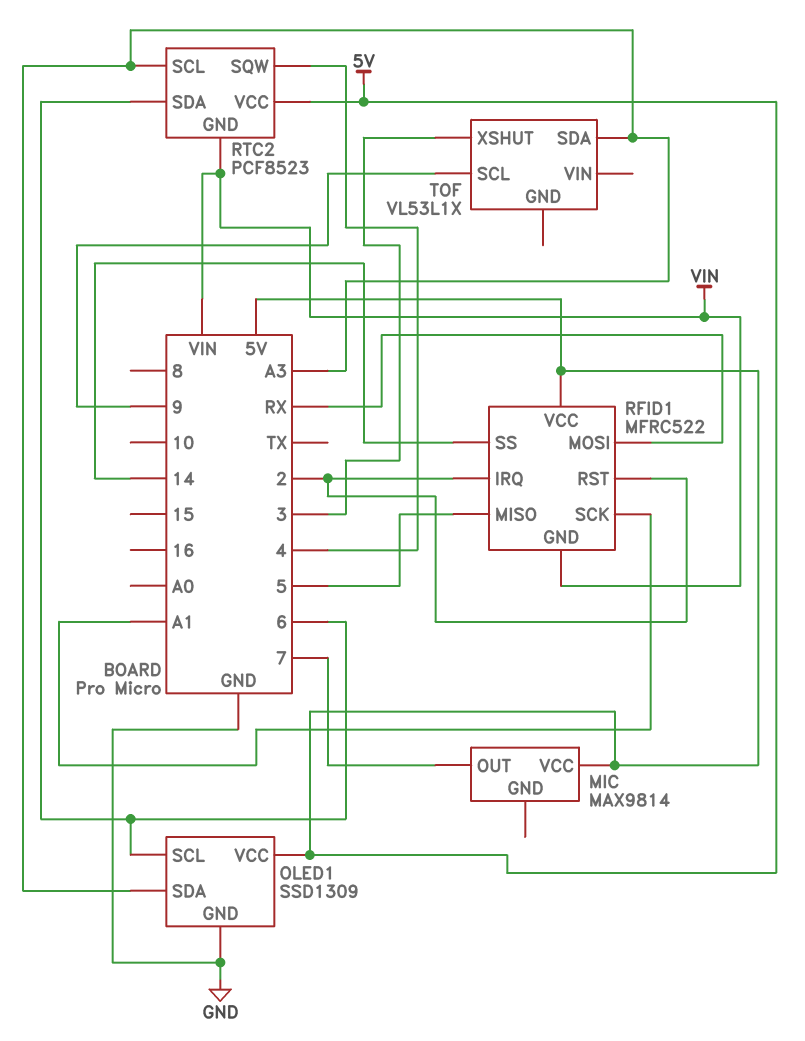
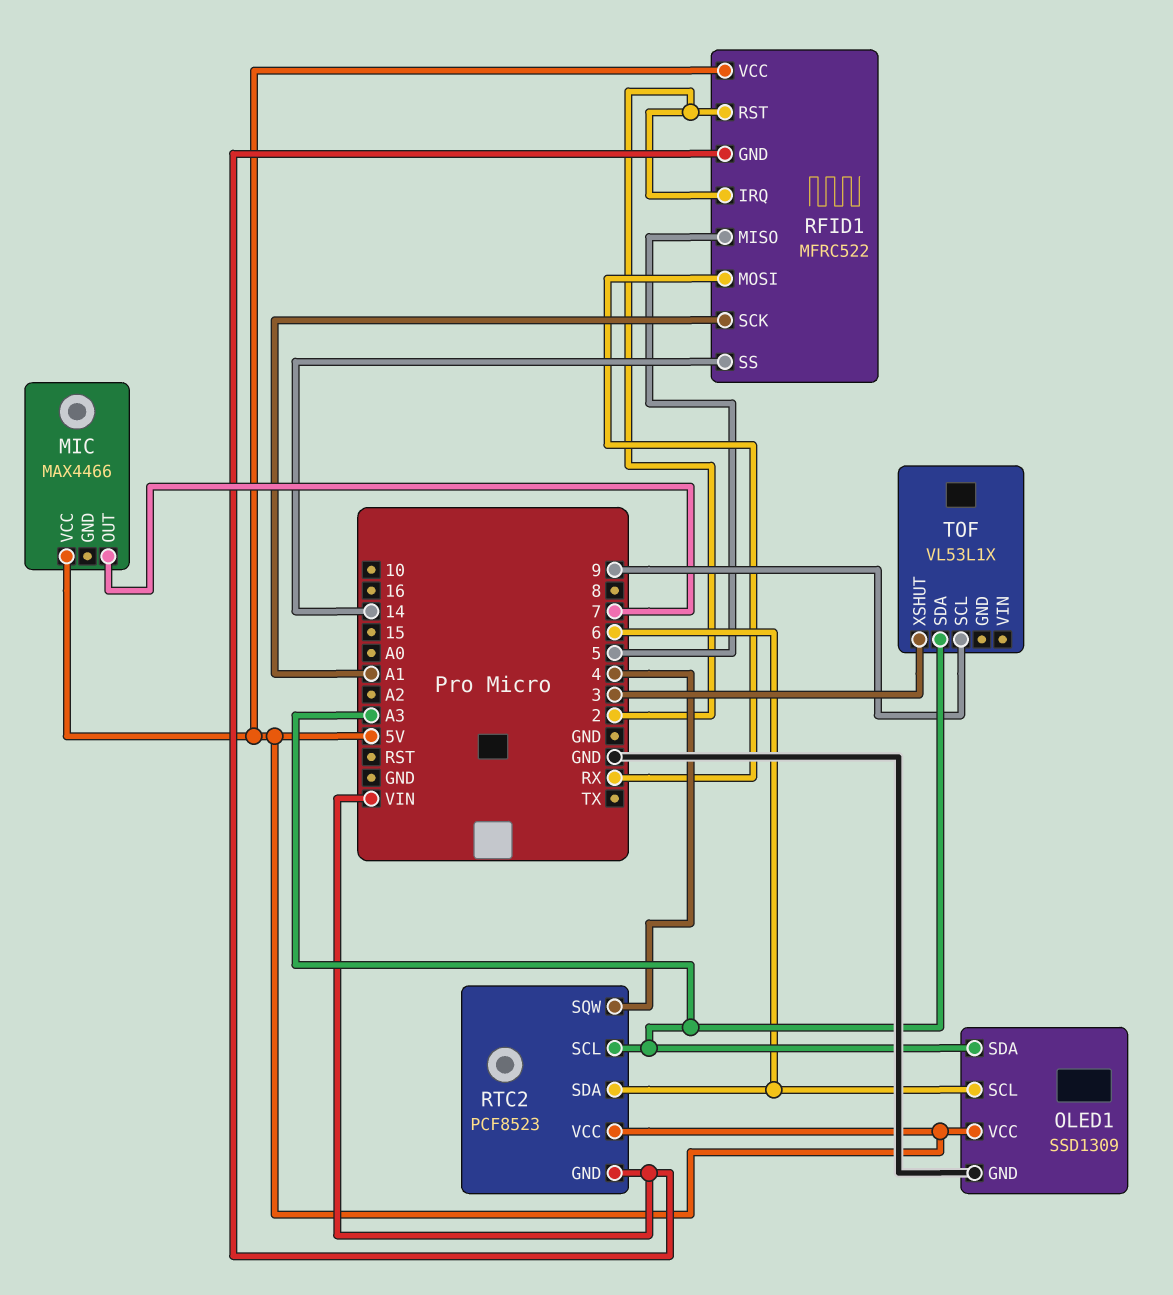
MIC: MAX9814 -> MAX4466

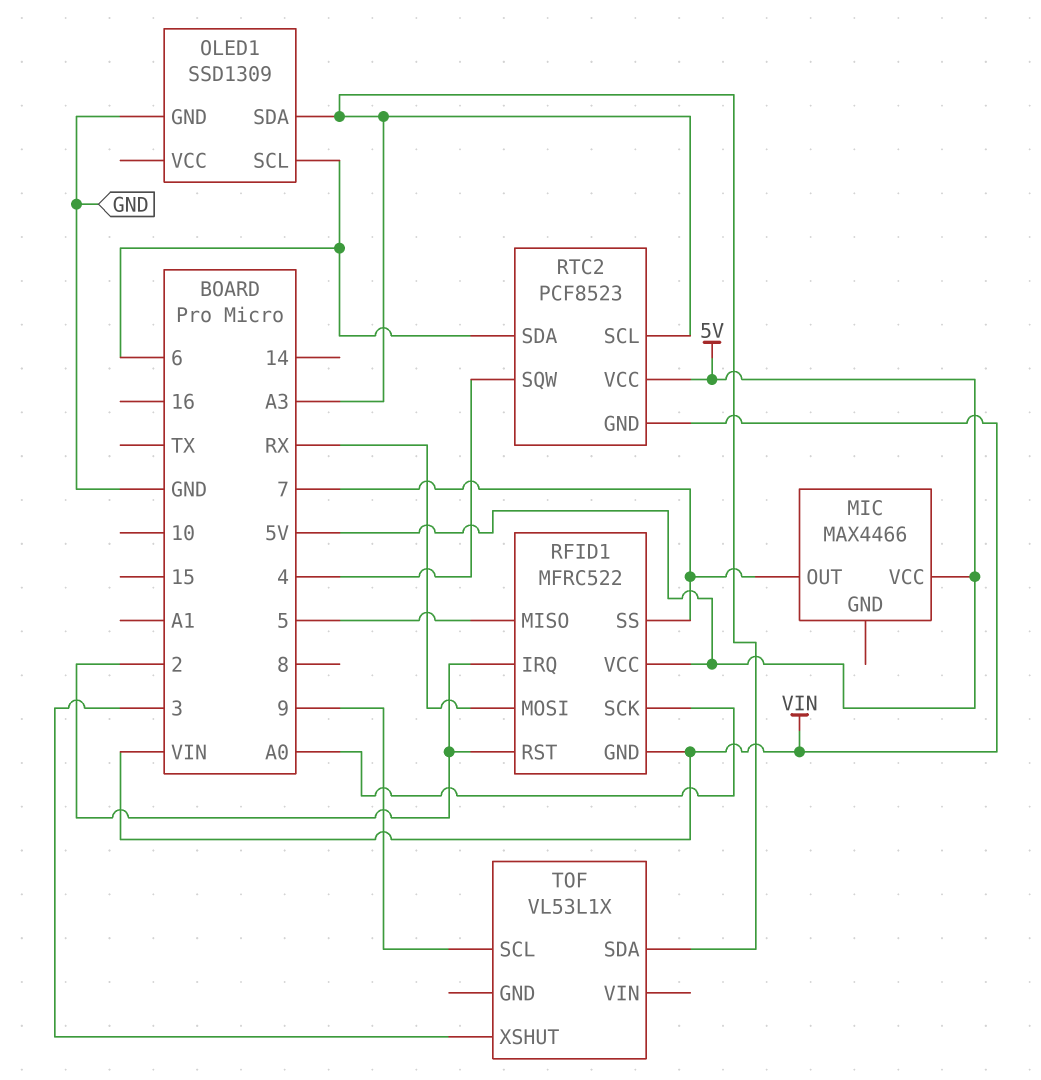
OLED1 pin VCC: 5V -> none
RFID1 pin SCK: A1 -> A0
RFID1 pin SS: 14 -> 7

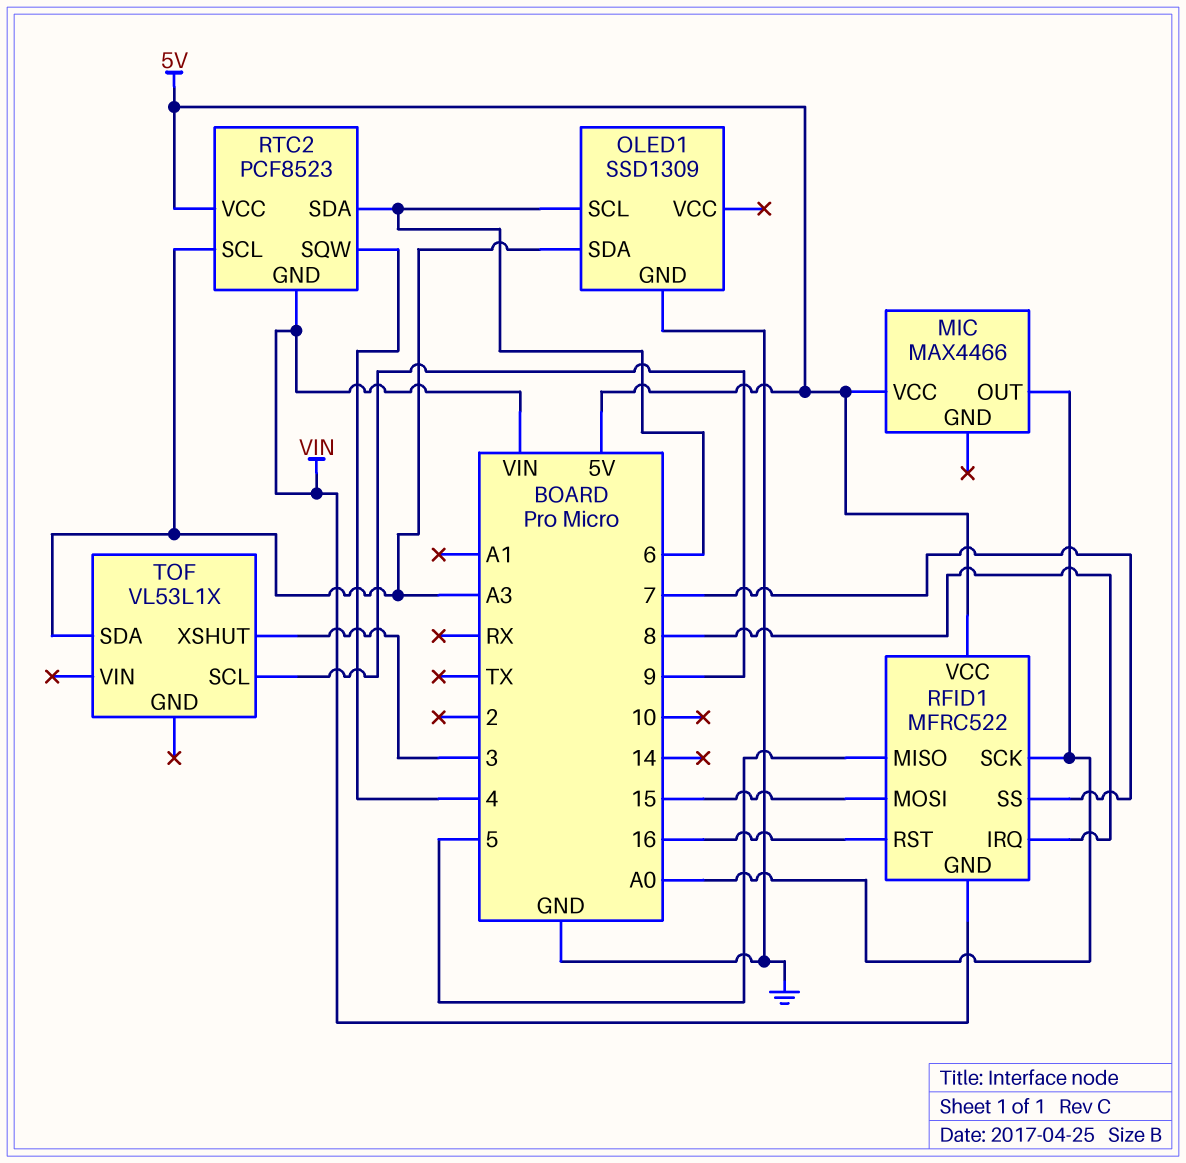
MIC pin OUT: 7 -> A0
RFID1 pin IRQ: 2 -> 8
RFID1 pin MOSI: RX -> 15
RFID1 pin RST: 2 -> 16

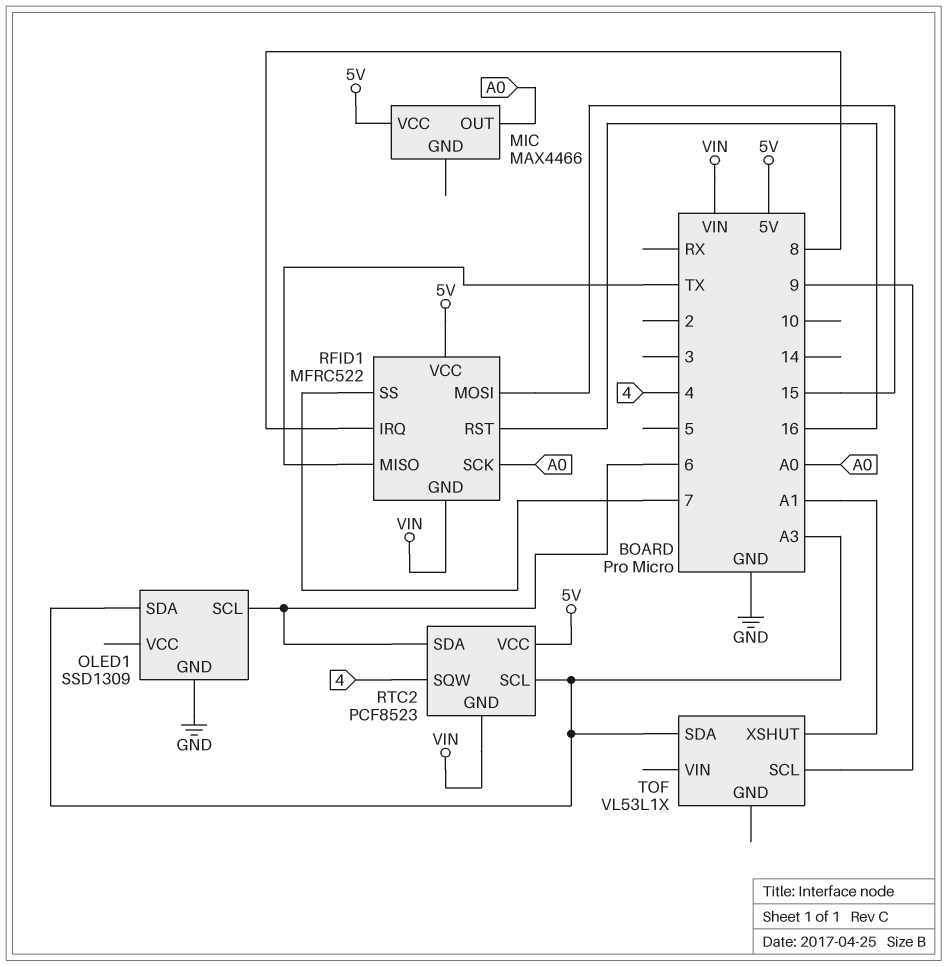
RFID1 pin MISO: 5 -> TX
TOF pin XSHUT: 3 -> A1

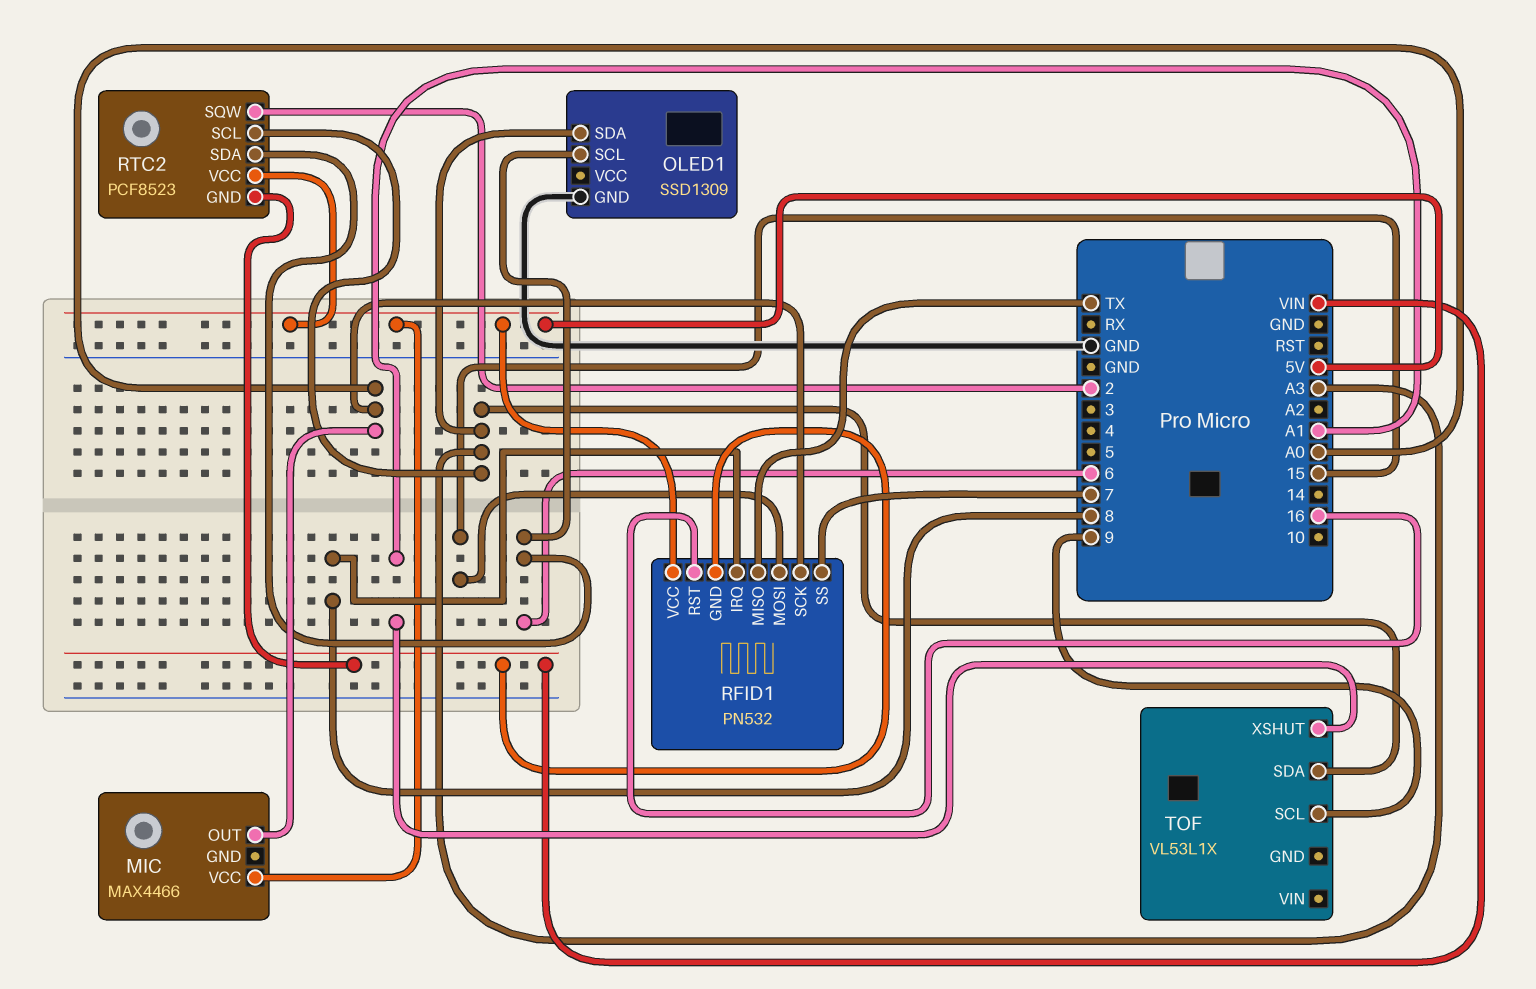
RFID1: MFRC522 -> PN532
RTC2 pin SQW: 4 -> 2

